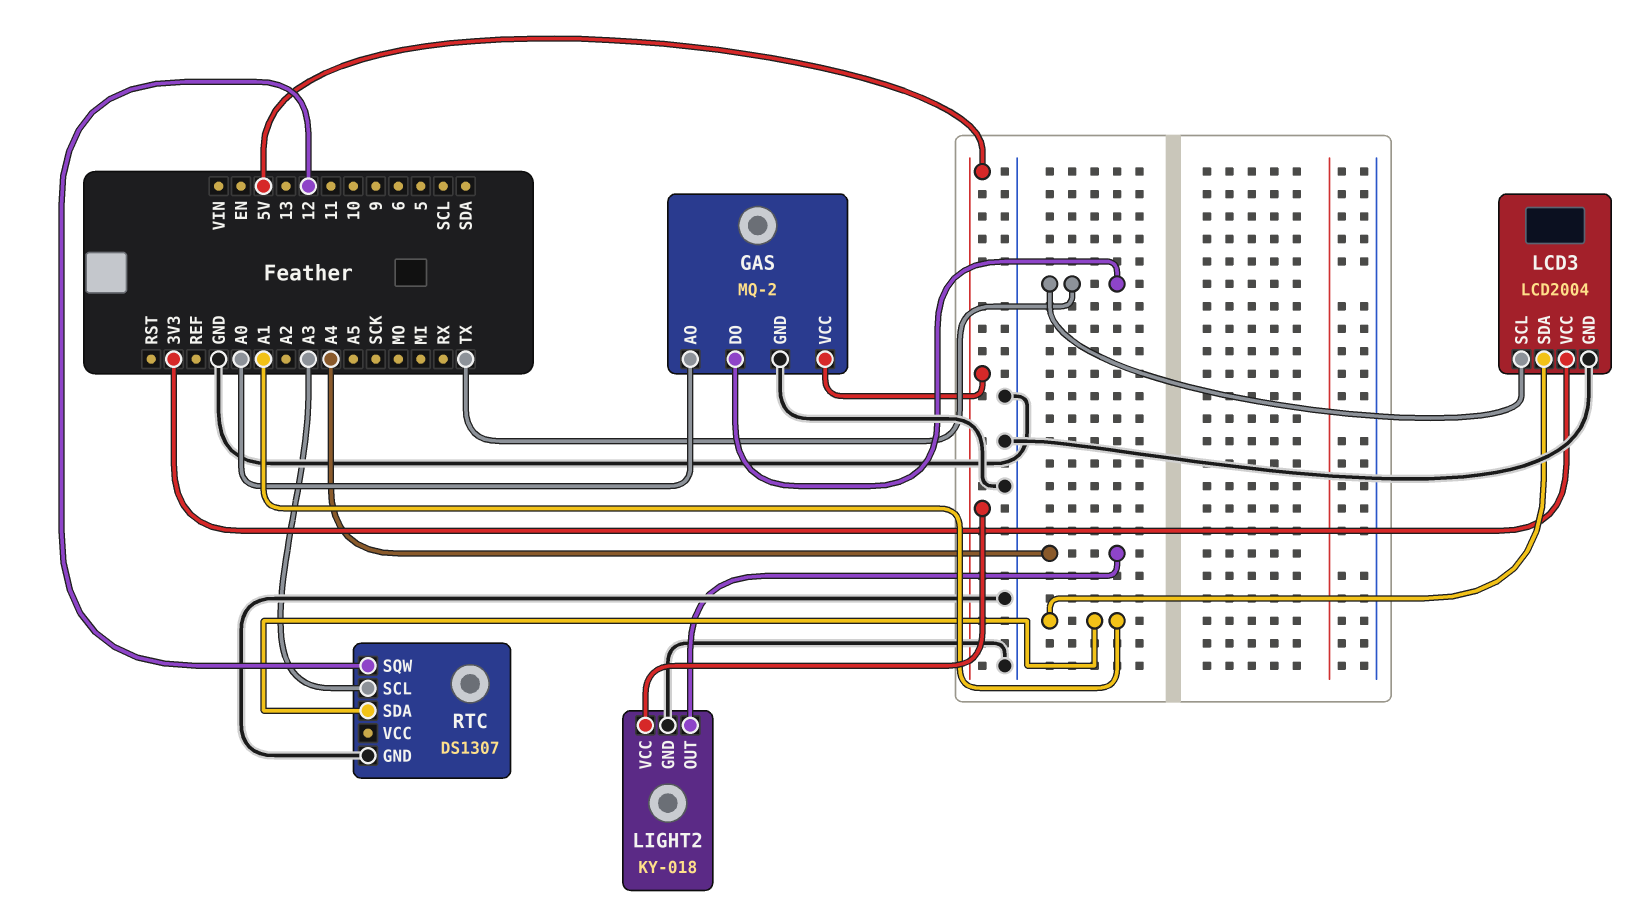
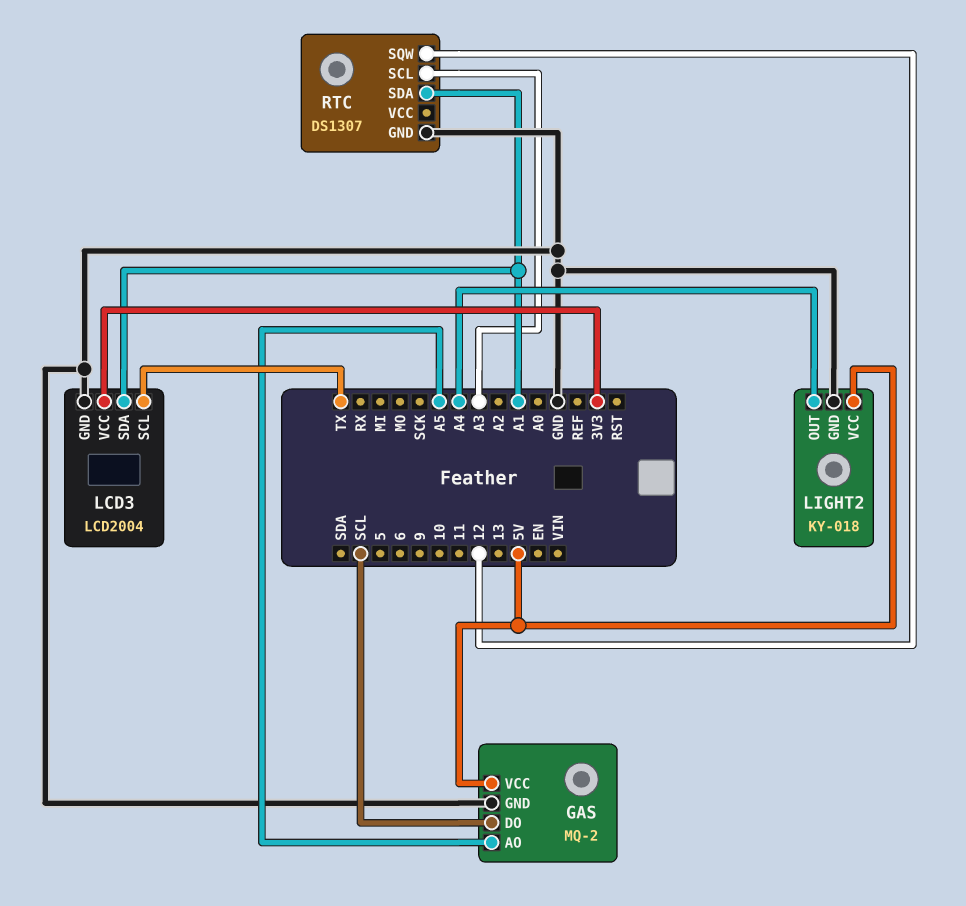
GAS pin AO: A0 -> A5
GAS pin DO: TX -> SCL

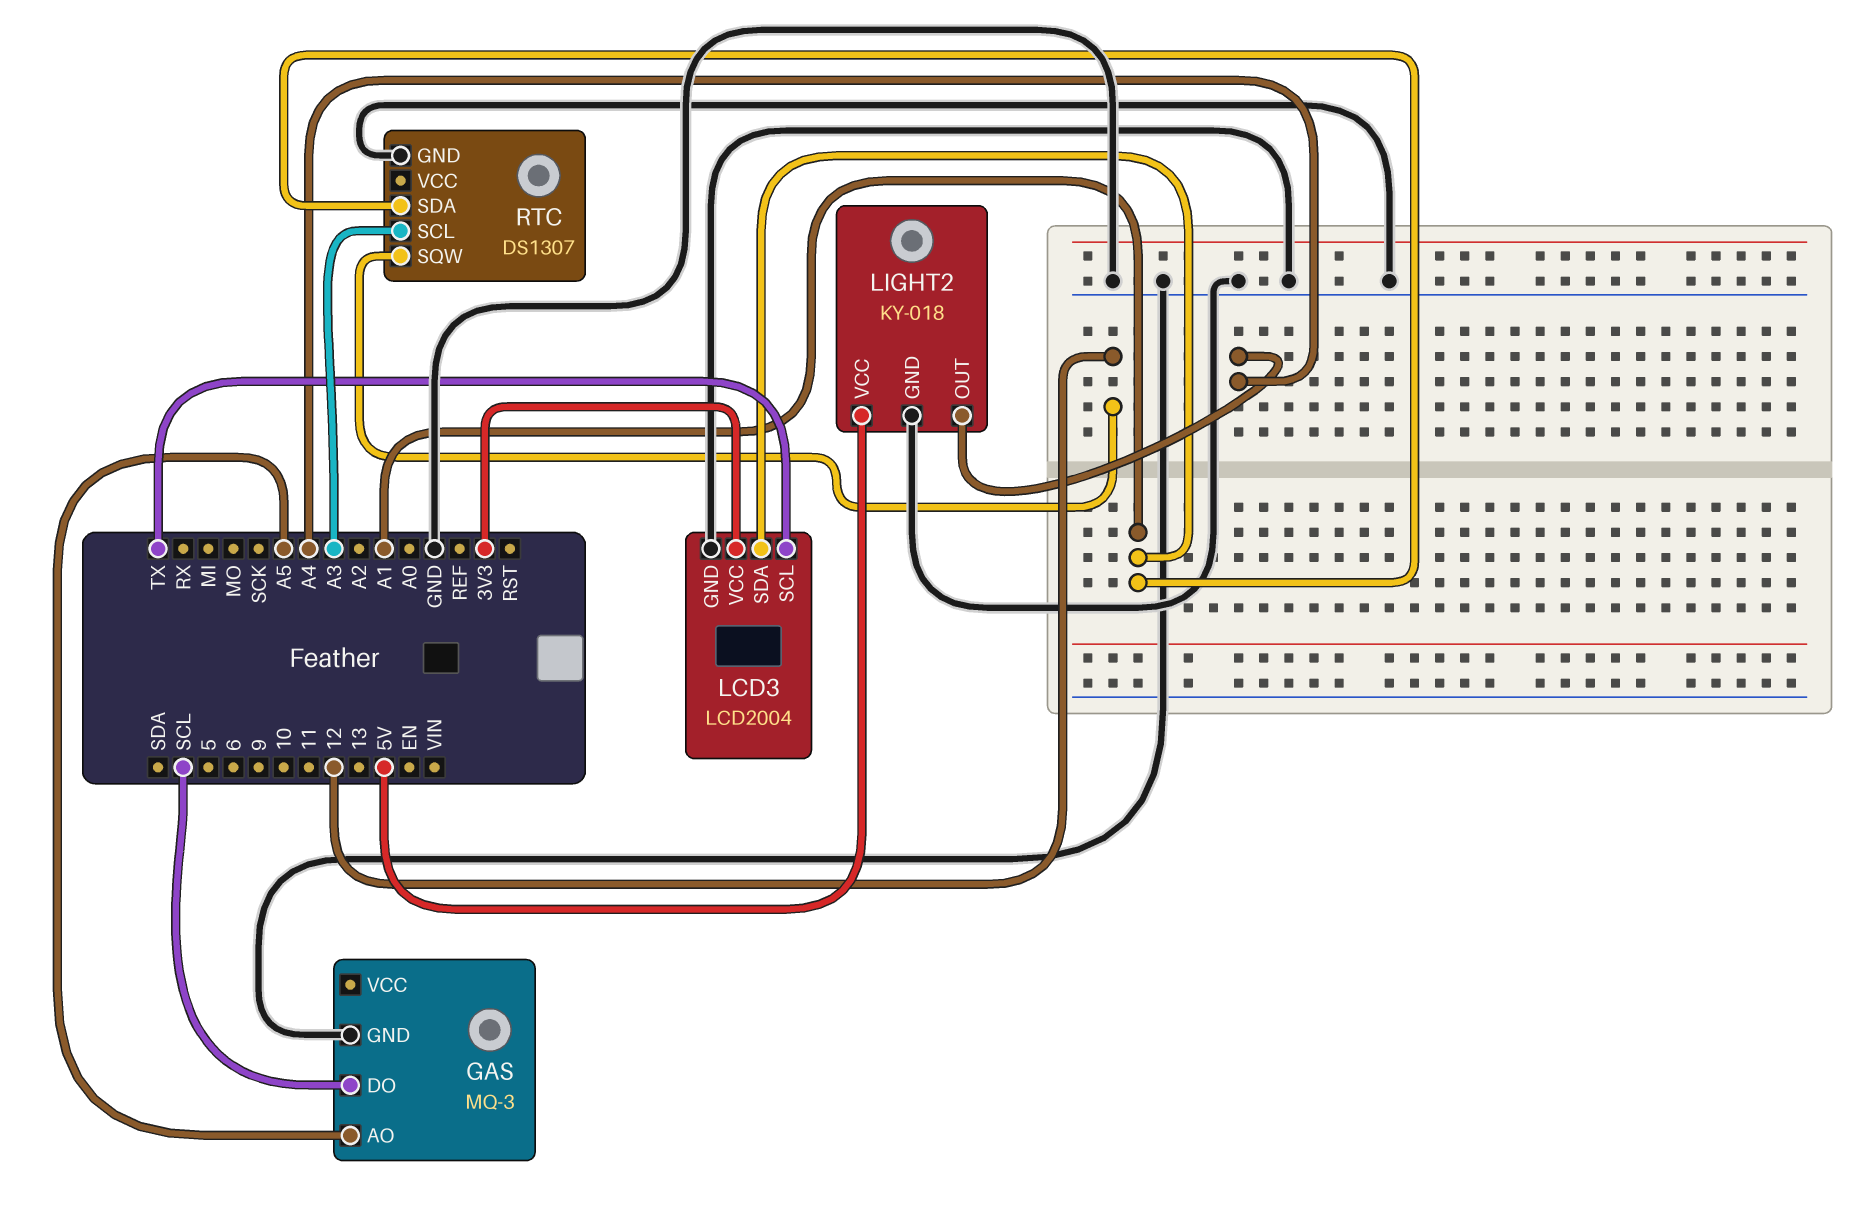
GAS: MQ-2 -> MQ-3
GAS pin VCC: 5V -> none

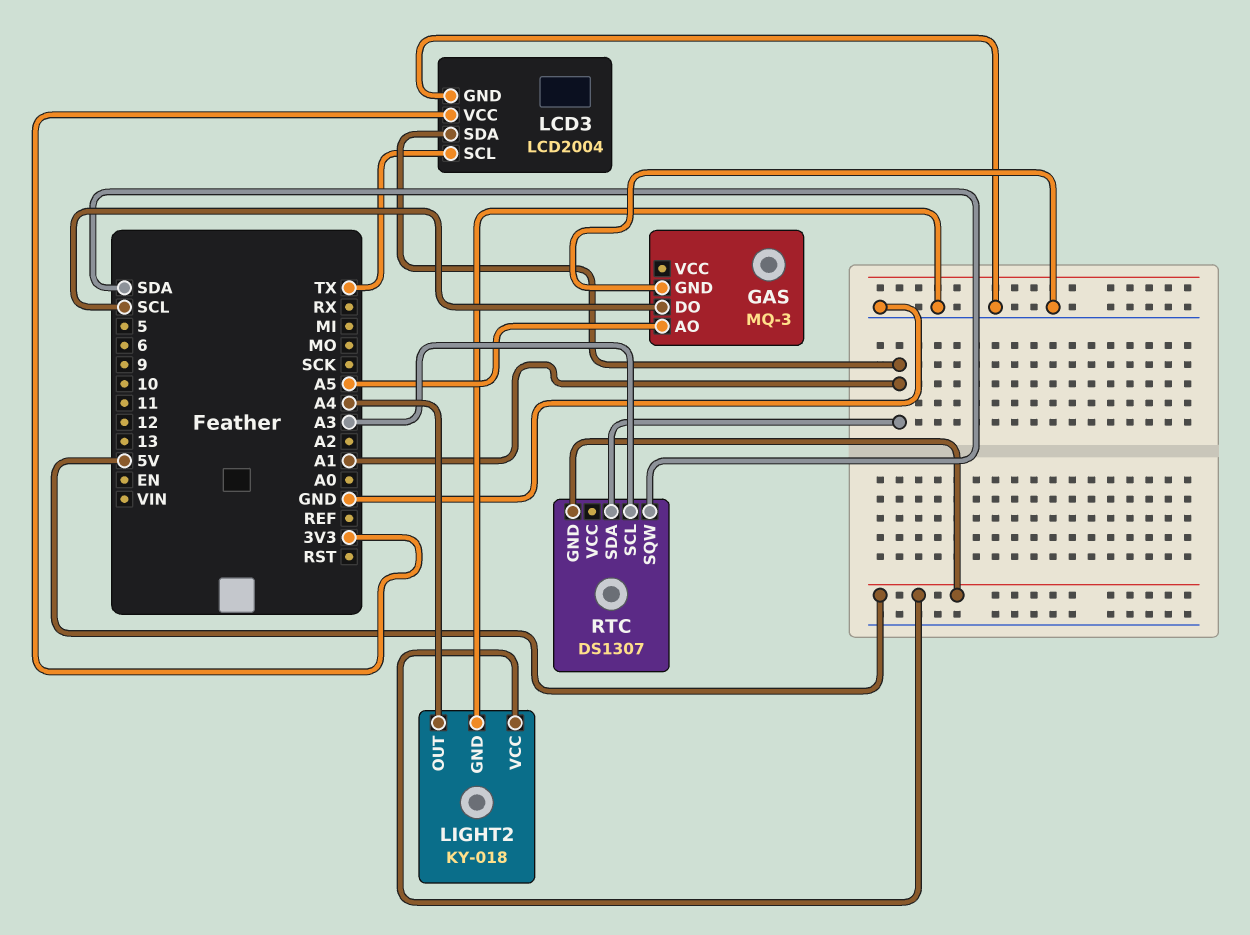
RTC pin GND: GND -> 5V
RTC pin SQW: 12 -> SDA

